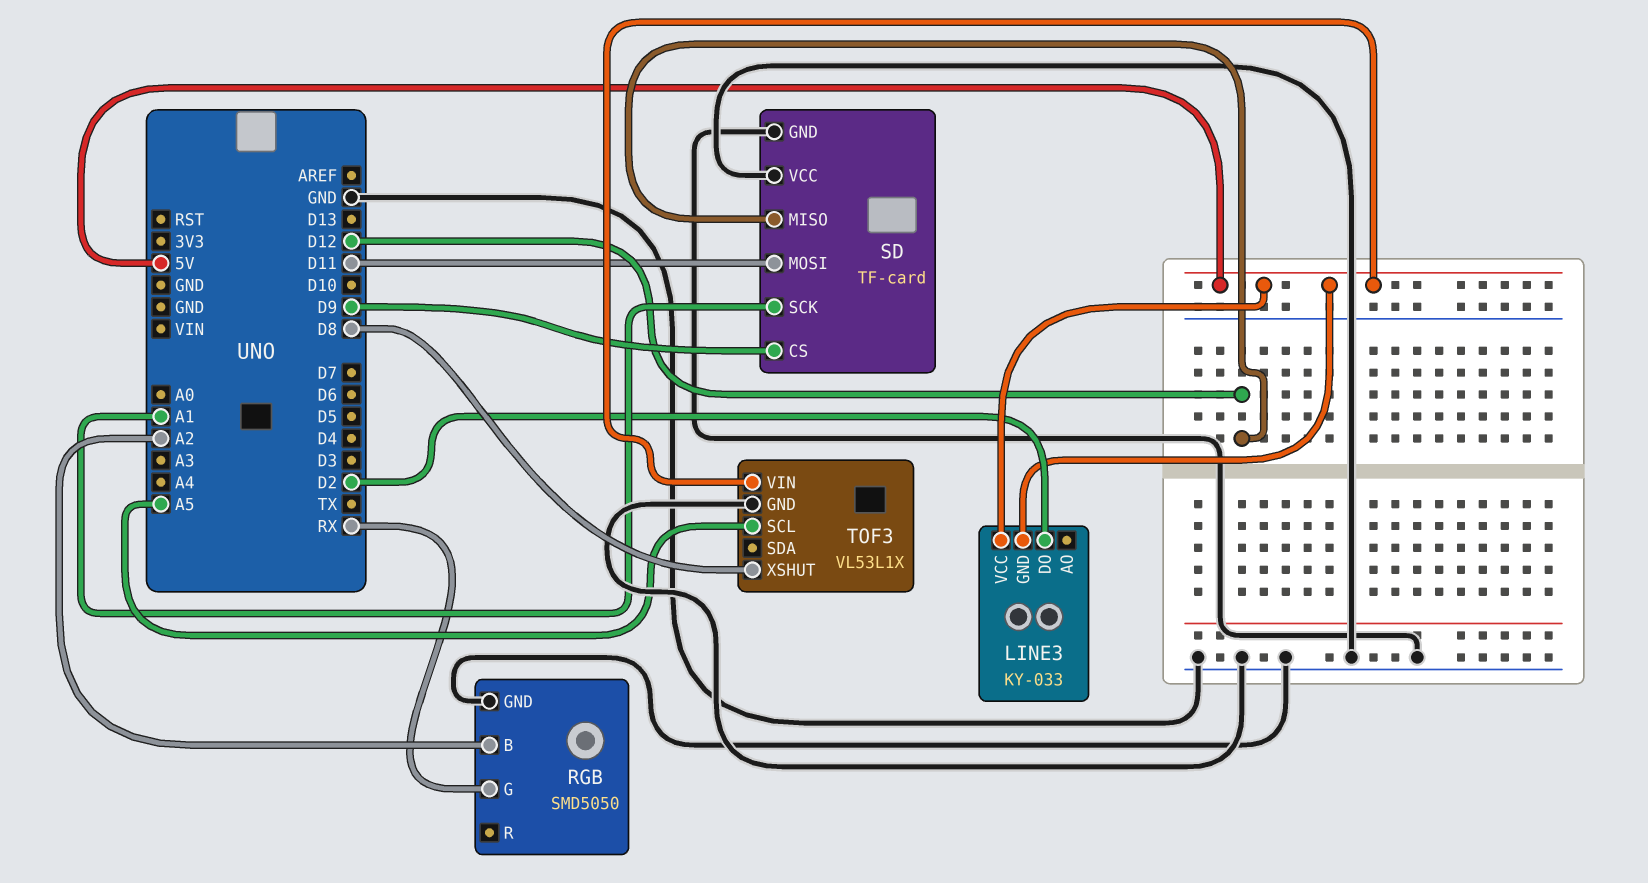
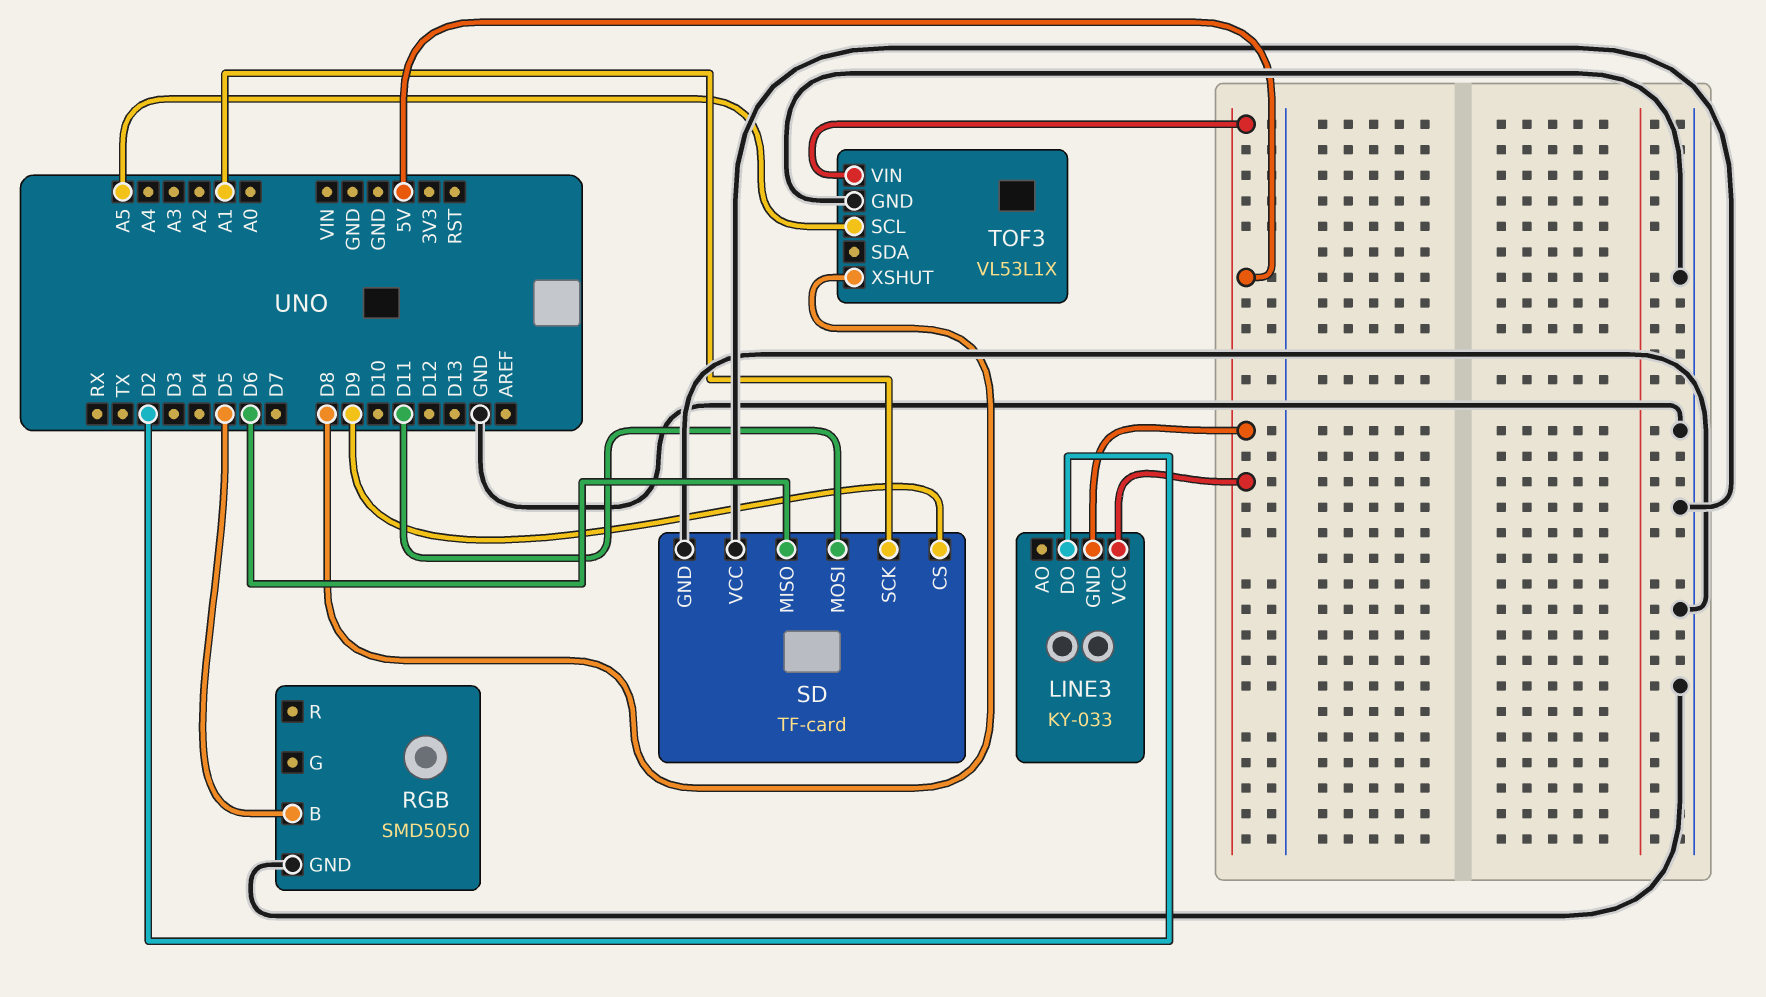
RGB pin B: A2 -> D5
RGB pin G: RX -> none
SD pin MISO: D12 -> D6

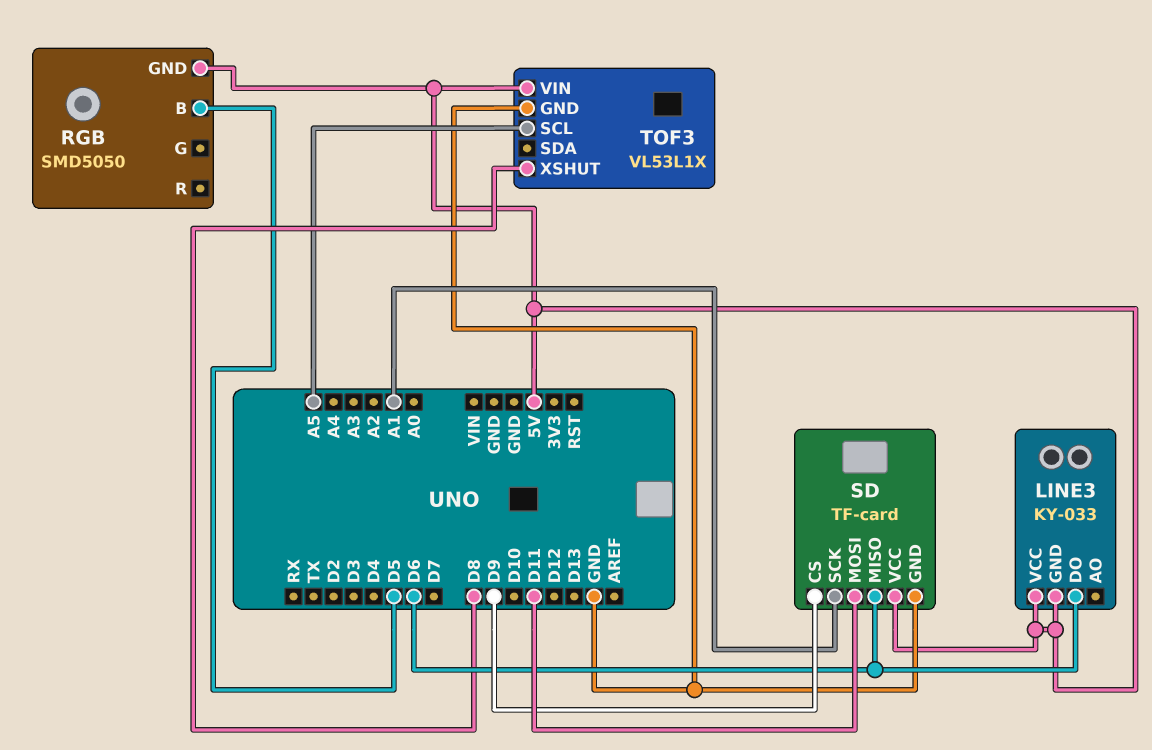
LINE3 pin DO: D2 -> D6
RGB pin GND: GND -> 5V
SD pin VCC: GND -> 5V

